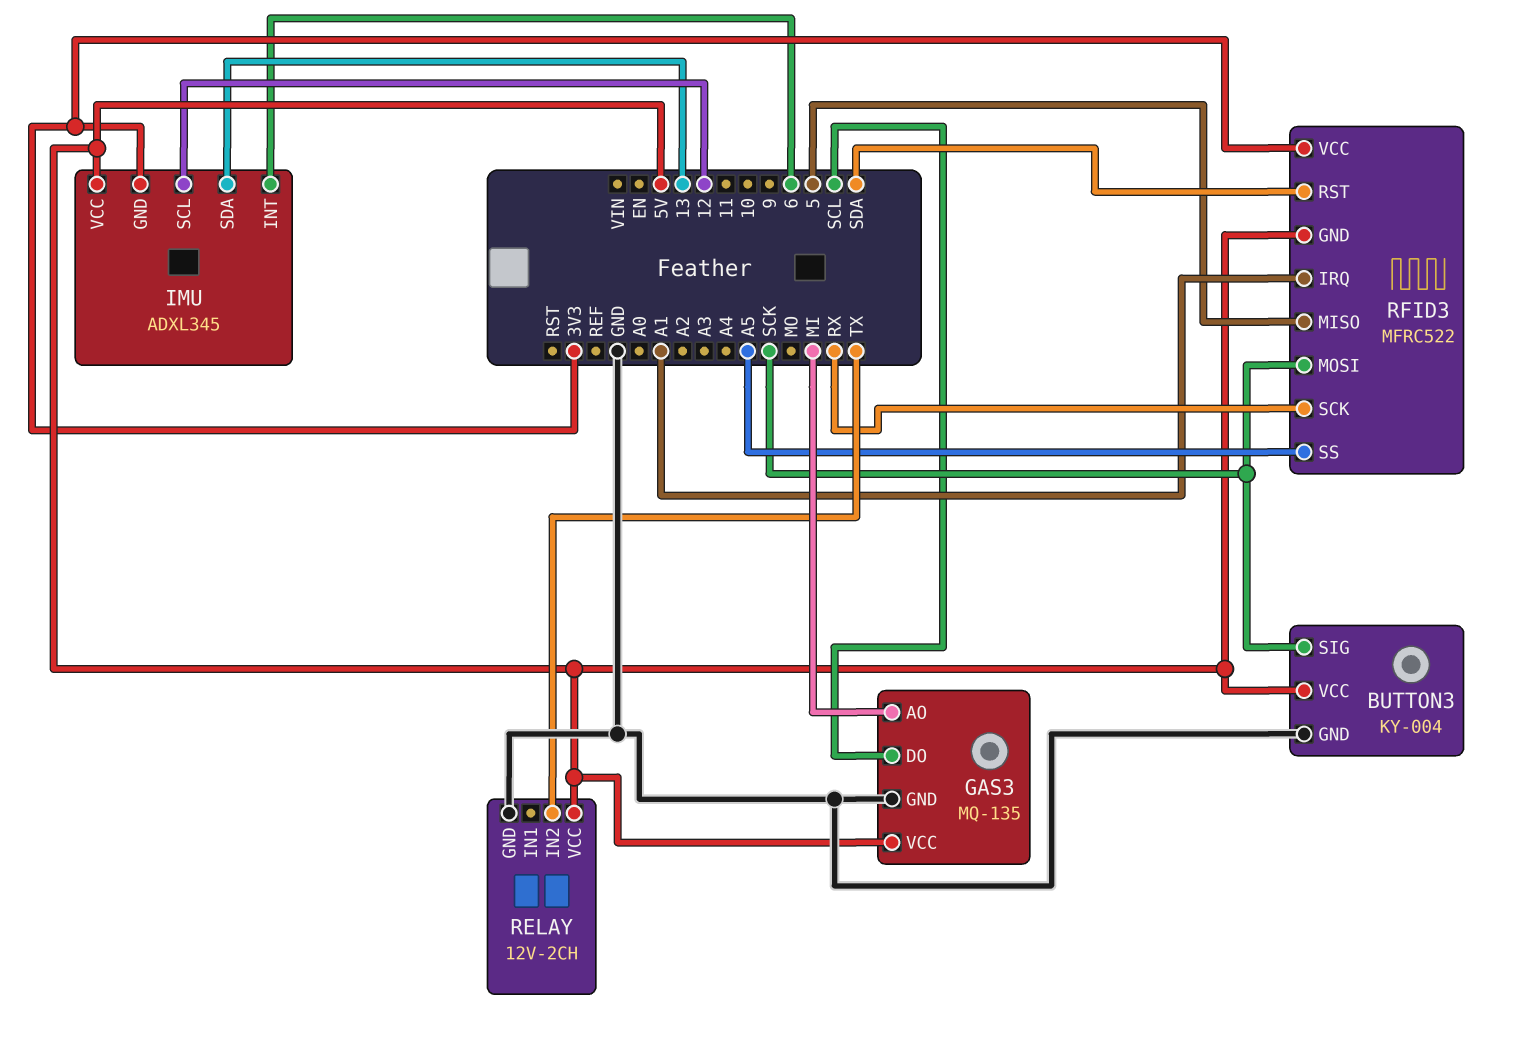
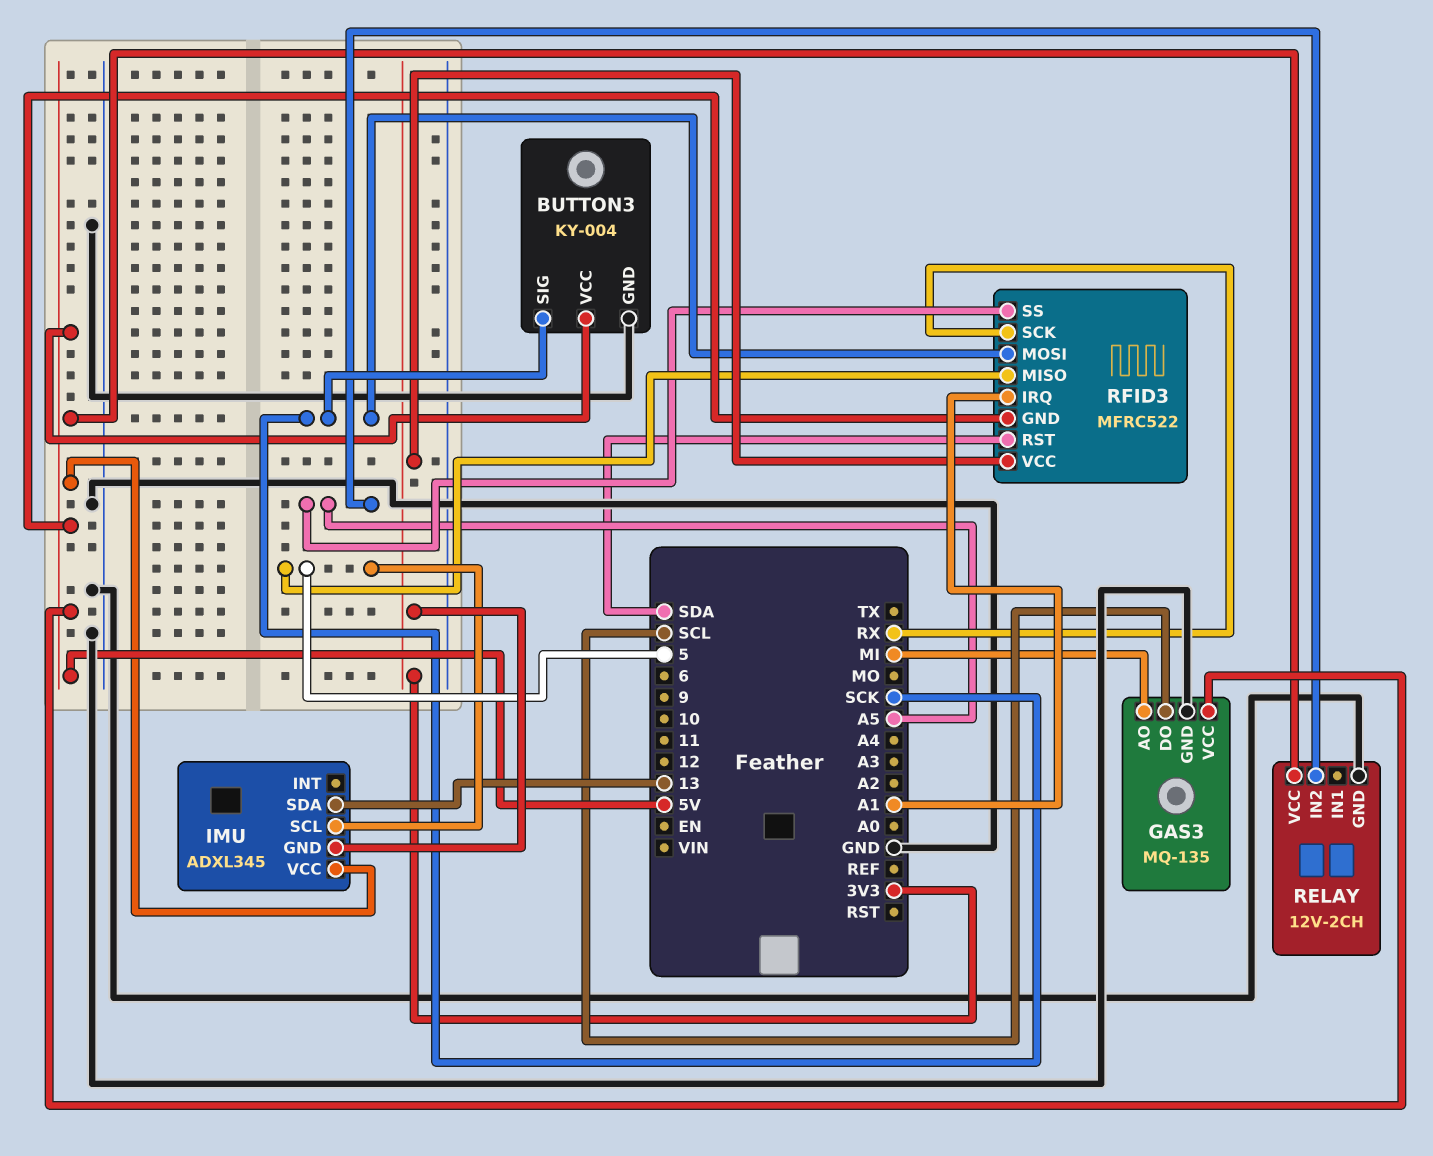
IMU pin INT: 6 -> none
IMU pin SCL: 12 -> 5
RELAY pin IN2: TX -> A5

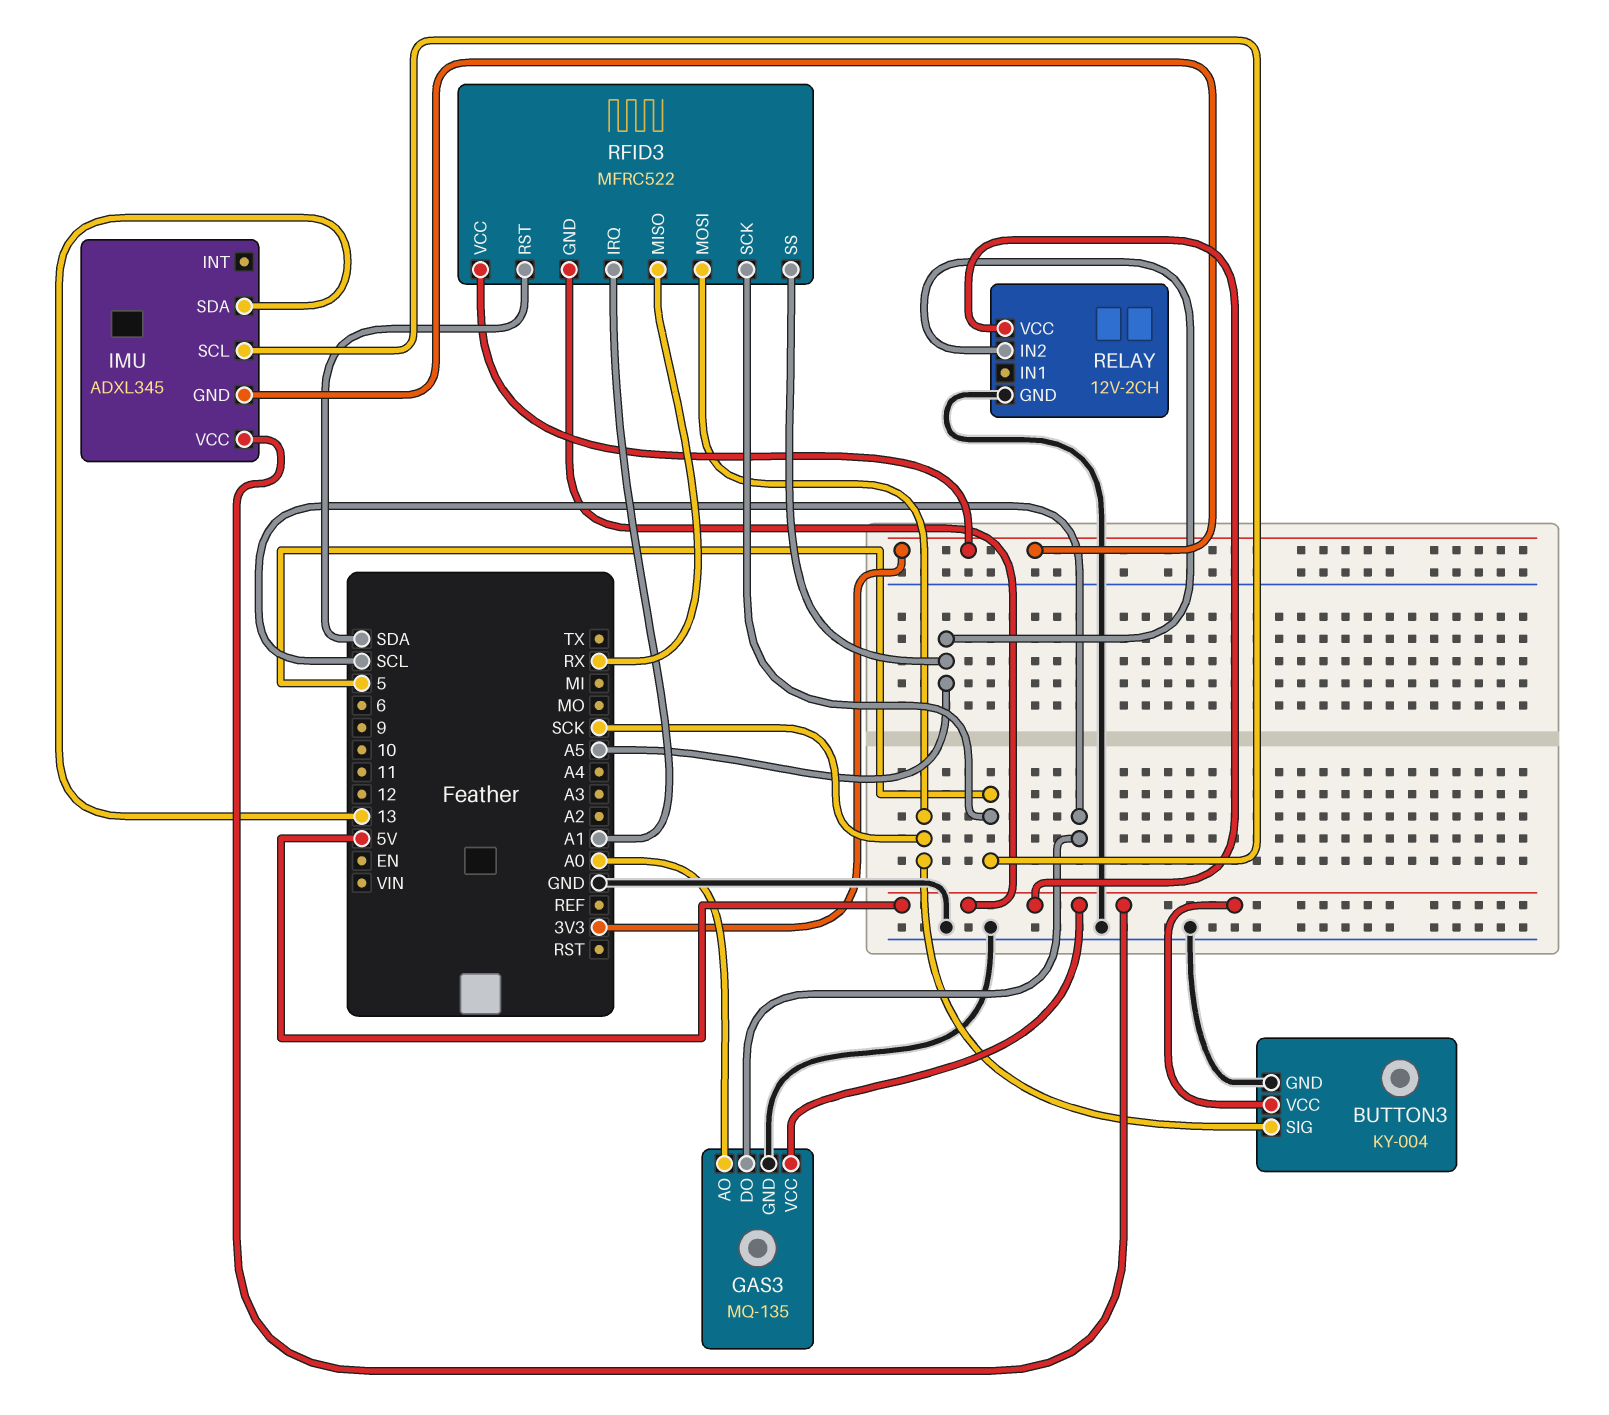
GAS3 pin AO: MI -> A0
RFID3 pin MISO: 5 -> RX
RFID3 pin SCK: RX -> 5

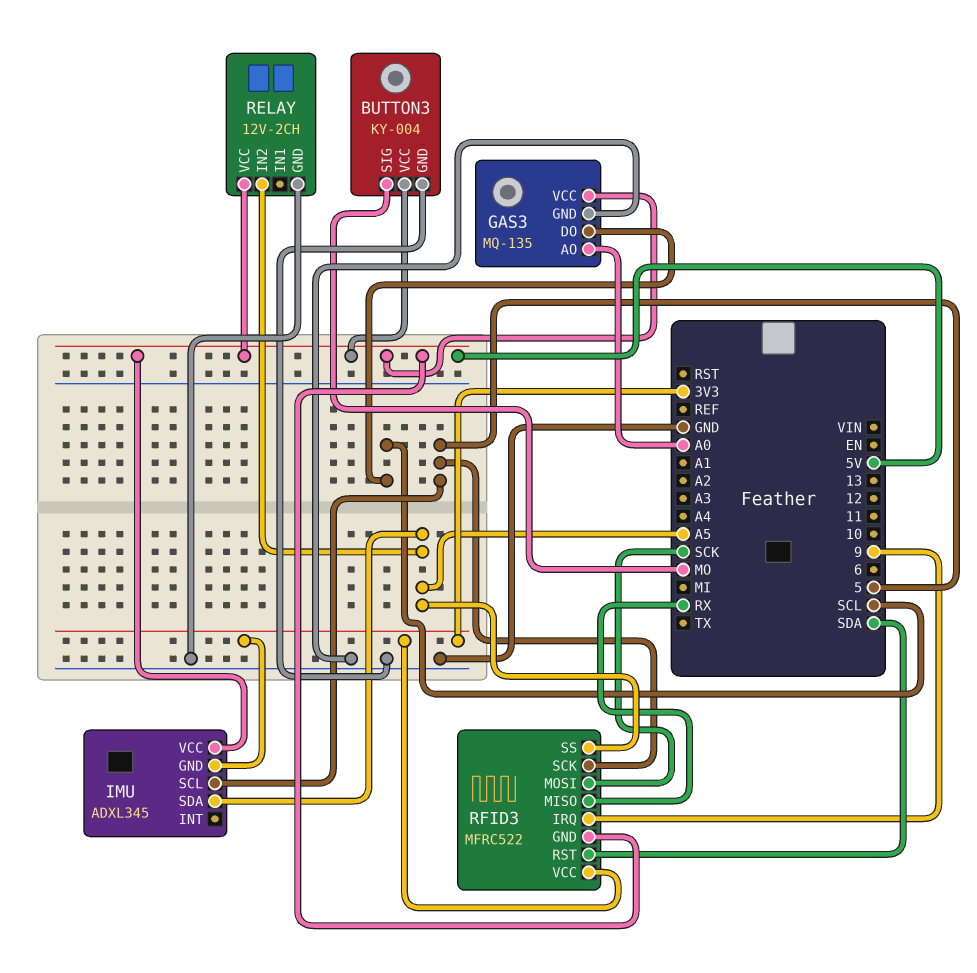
BUTTON3 pin SIG: SCK -> MO
IMU pin SDA: 13 -> A5
RFID3 pin IRQ: A1 -> 9

